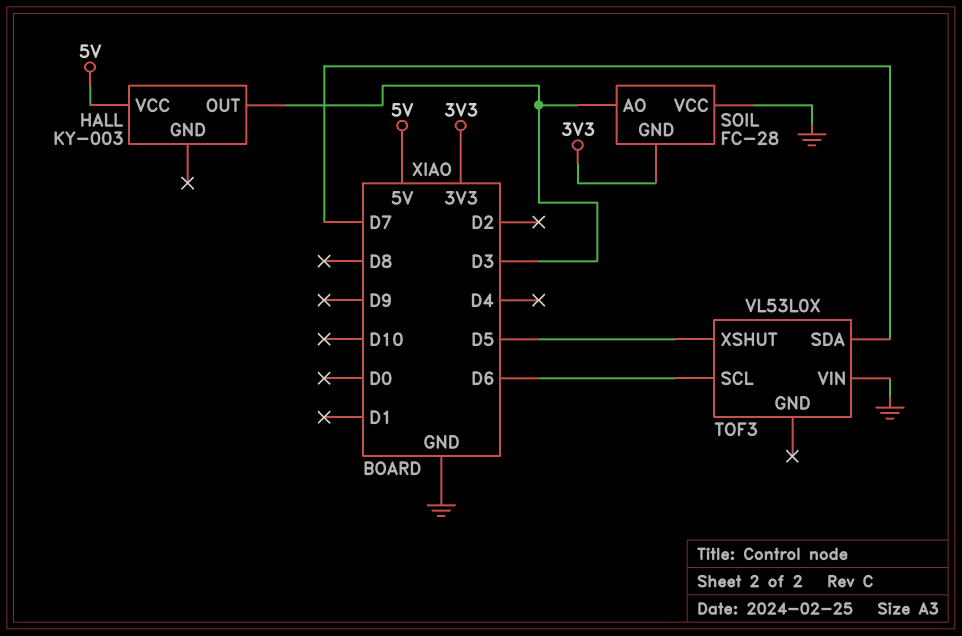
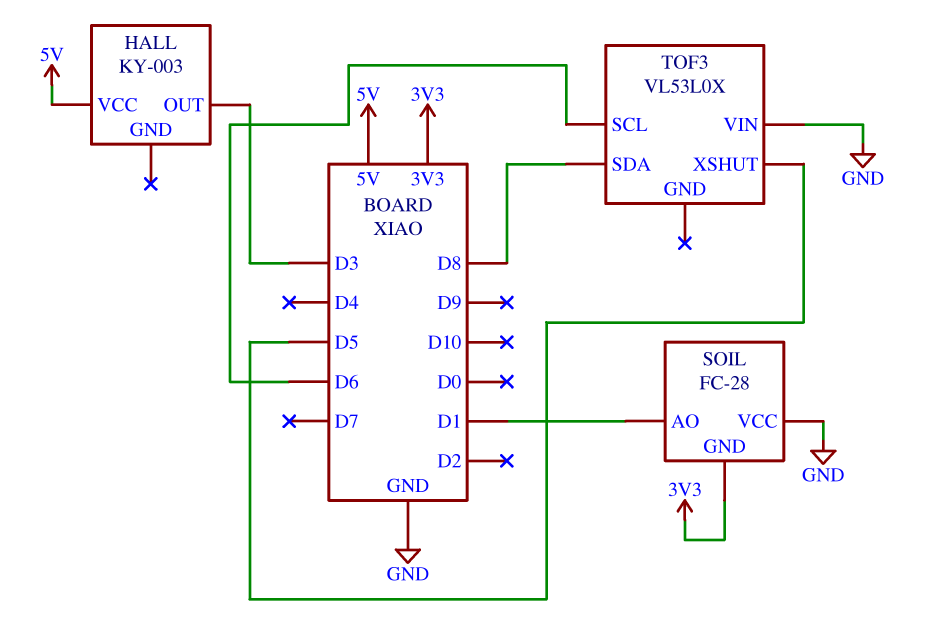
SOIL pin AO: D3 -> D1
TOF3 pin SDA: D7 -> D8

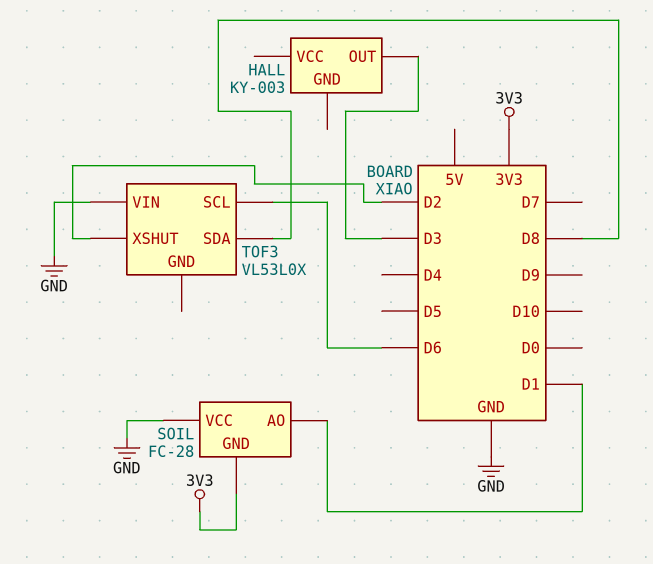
HALL pin VCC: 5V -> none
TOF3 pin XSHUT: D5 -> D2

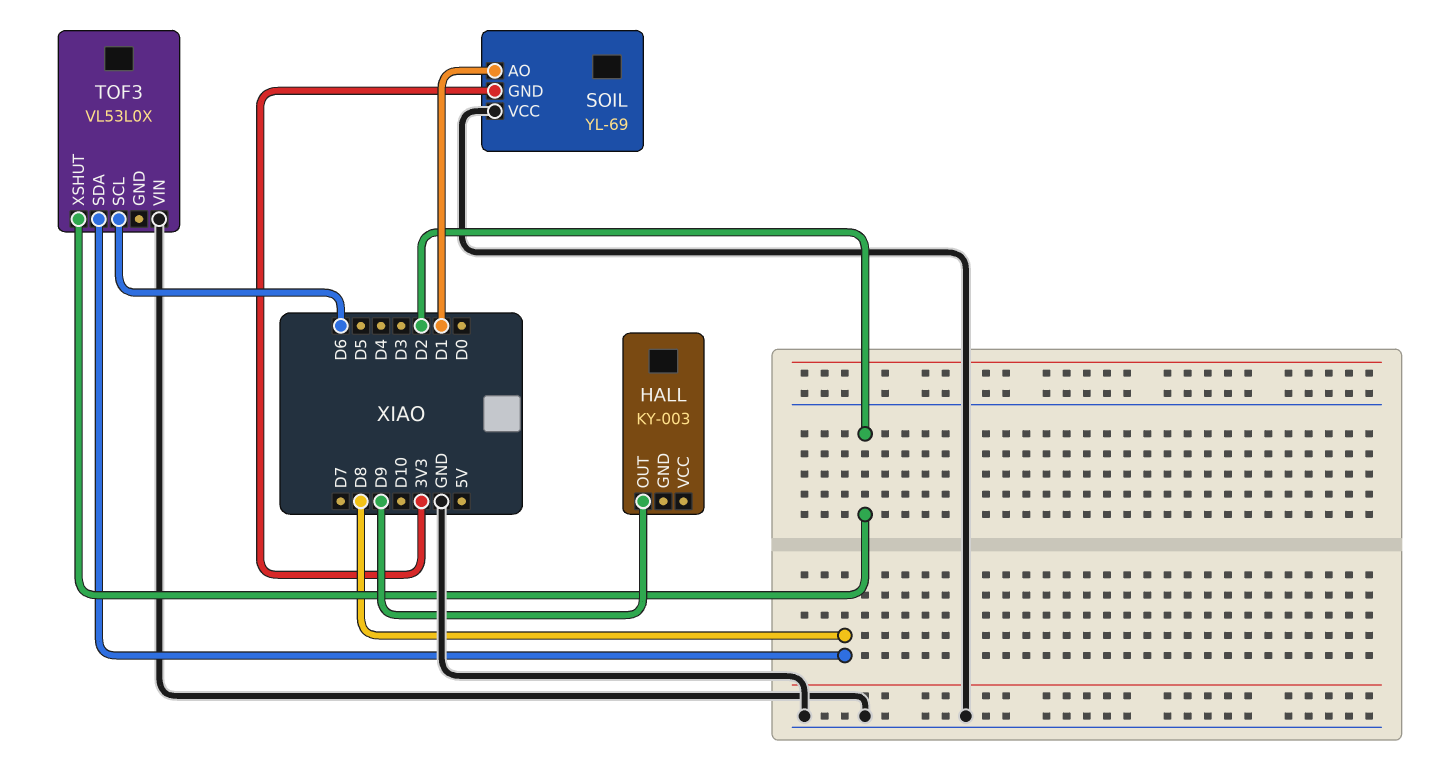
HALL pin OUT: D3 -> D9
SOIL: FC-28 -> YL-69

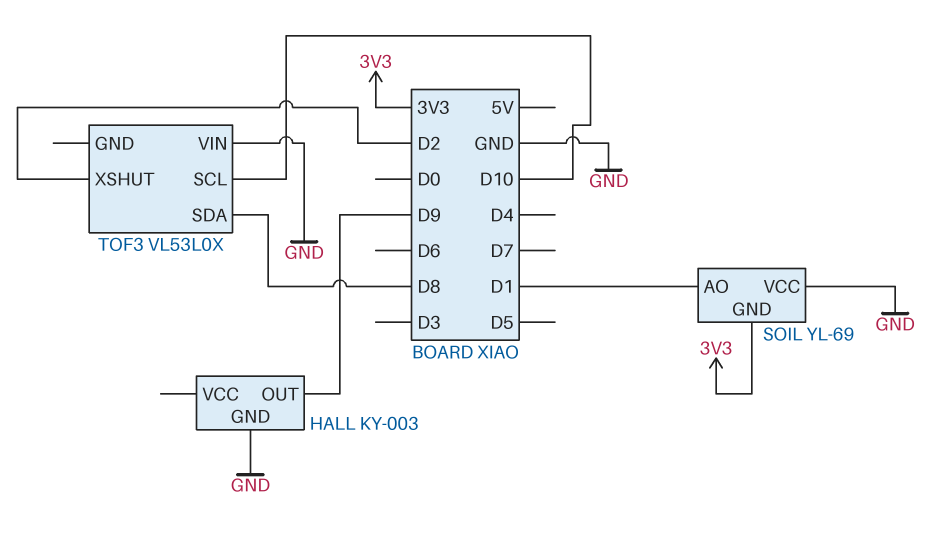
HALL pin GND: none -> GND
TOF3 pin SCL: D6 -> D10

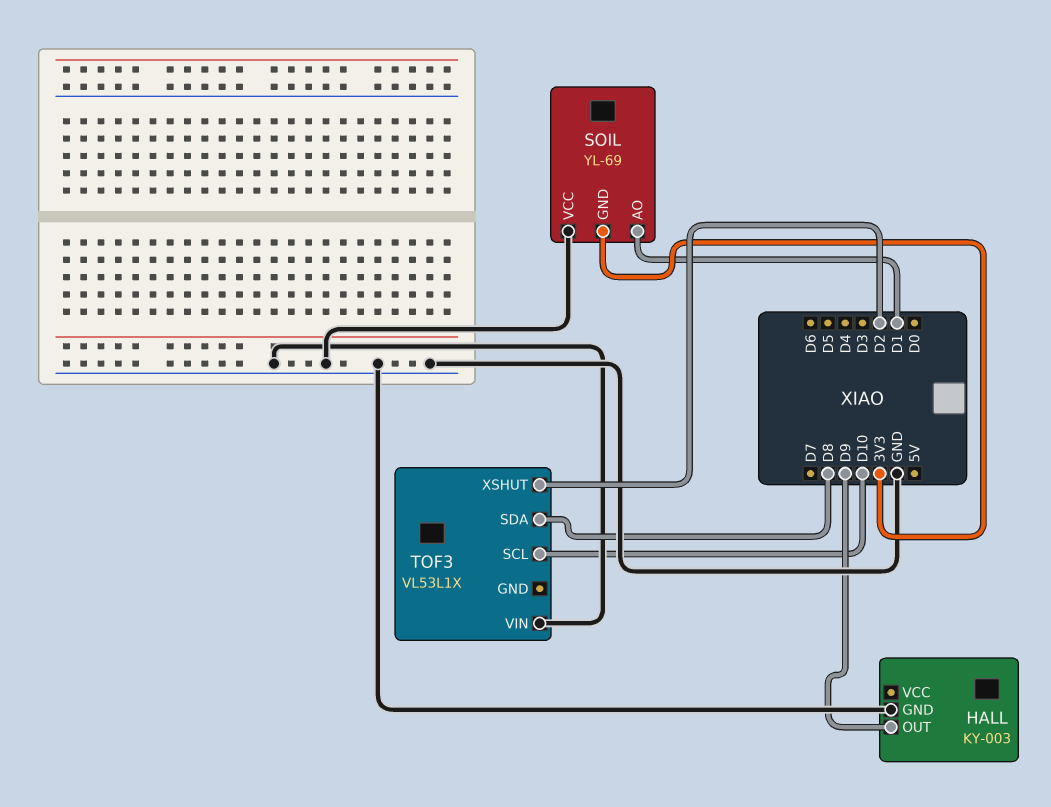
TOF3: VL53L0X -> VL53L1X

